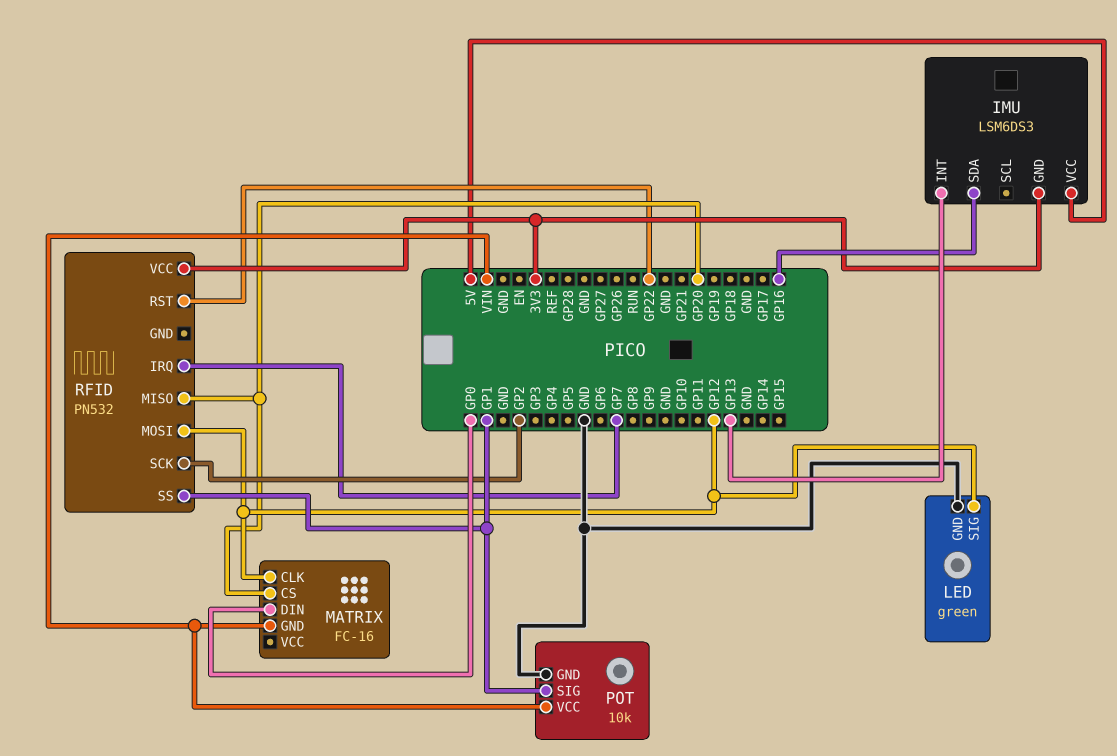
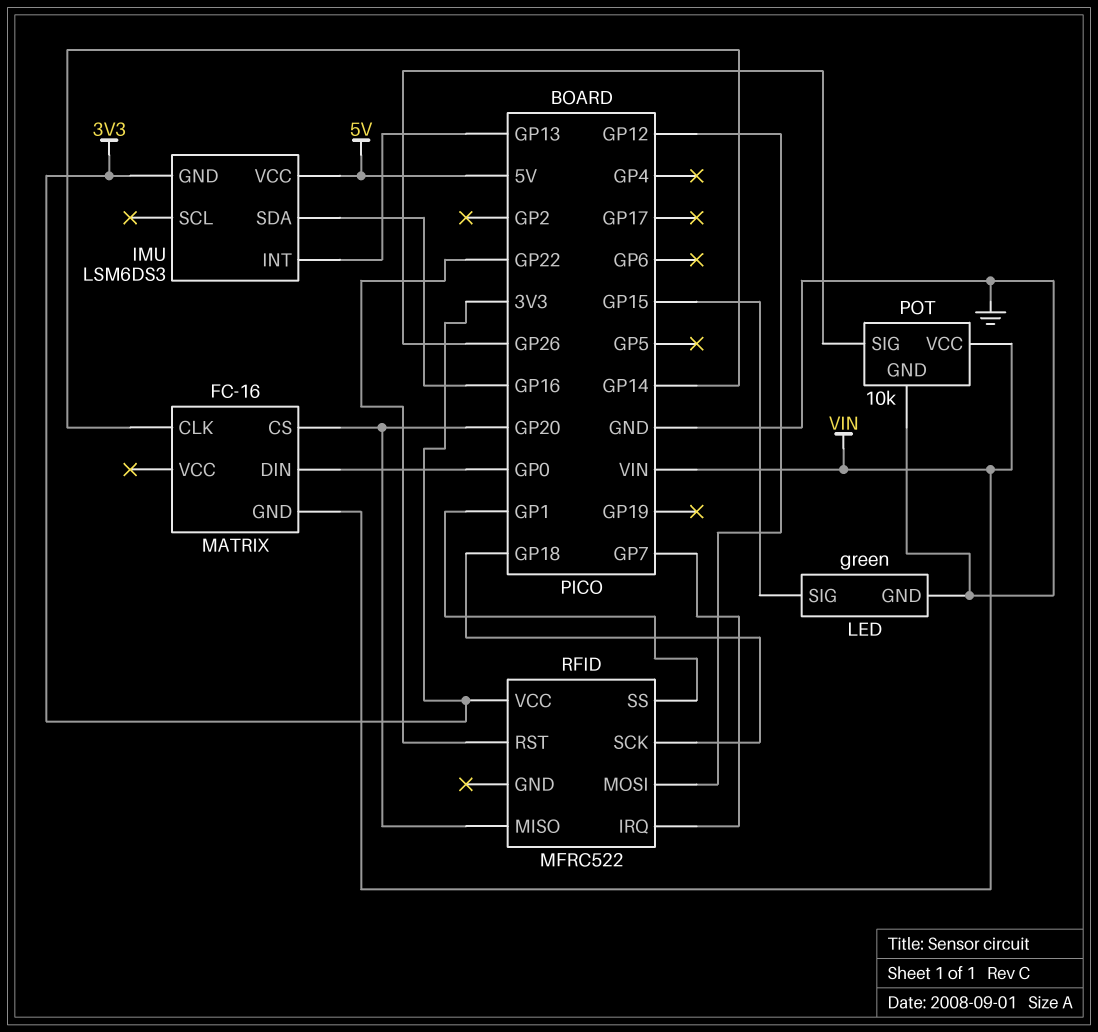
LED pin SIG: GP12 -> GP15
MATRIX pin CLK: GP12 -> GP14
POT pin SIG: GP1 -> GP26
RFID: PN532 -> MFRC522
RFID pin SCK: GP2 -> GP18

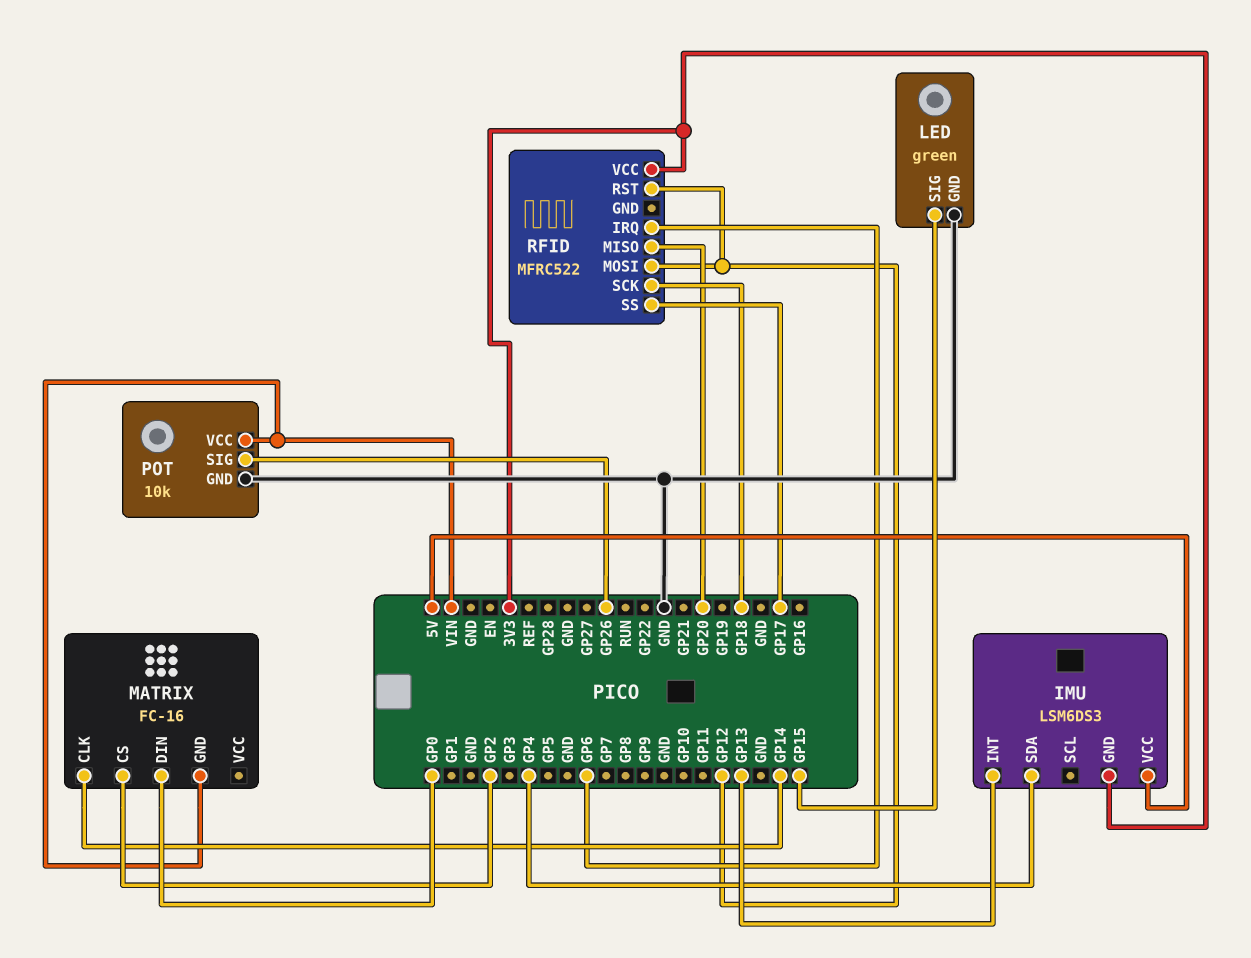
IMU pin SDA: GP16 -> GP4
MATRIX pin CS: GP20 -> GP2
RFID pin IRQ: GP7 -> GP6
RFID pin RST: GP22 -> GP12
RFID pin SS: GP1 -> GP17

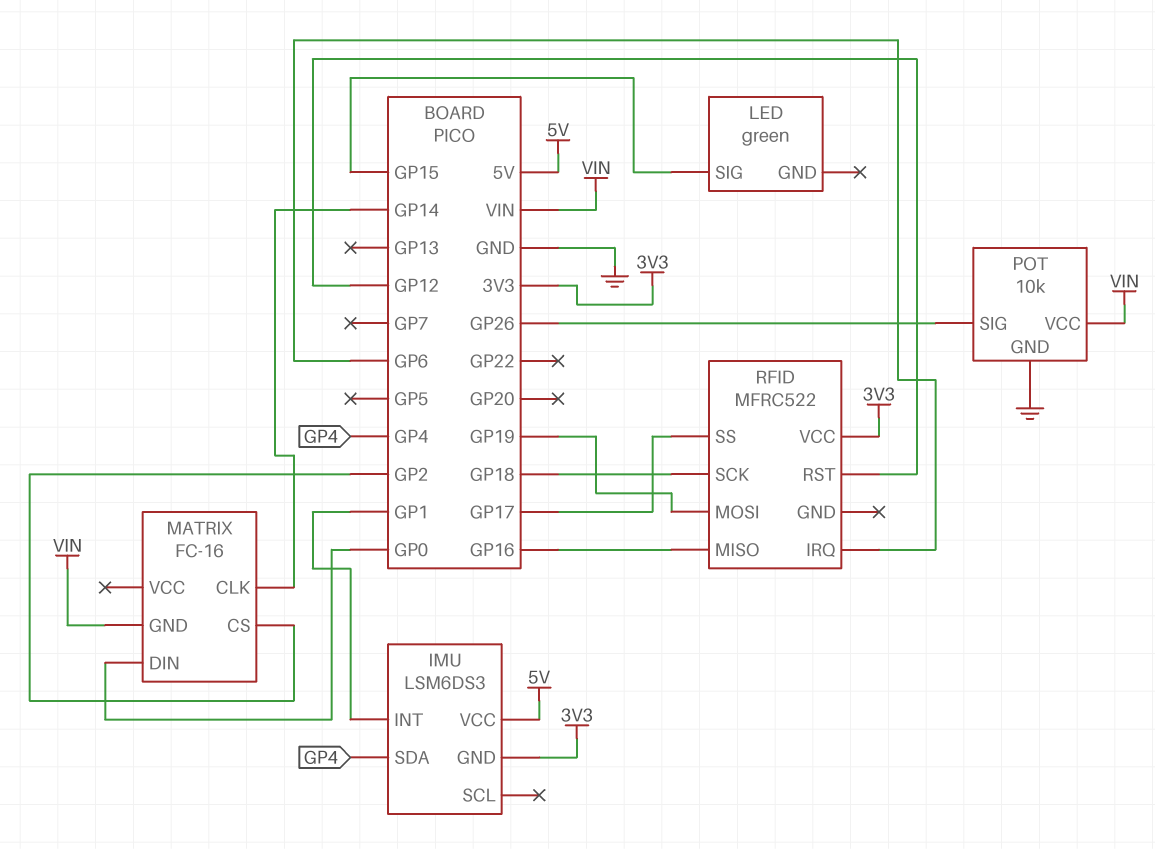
IMU pin INT: GP13 -> GP1
LED pin GND: GND -> none
RFID pin MISO: GP20 -> GP16
RFID pin MOSI: GP12 -> GP19

